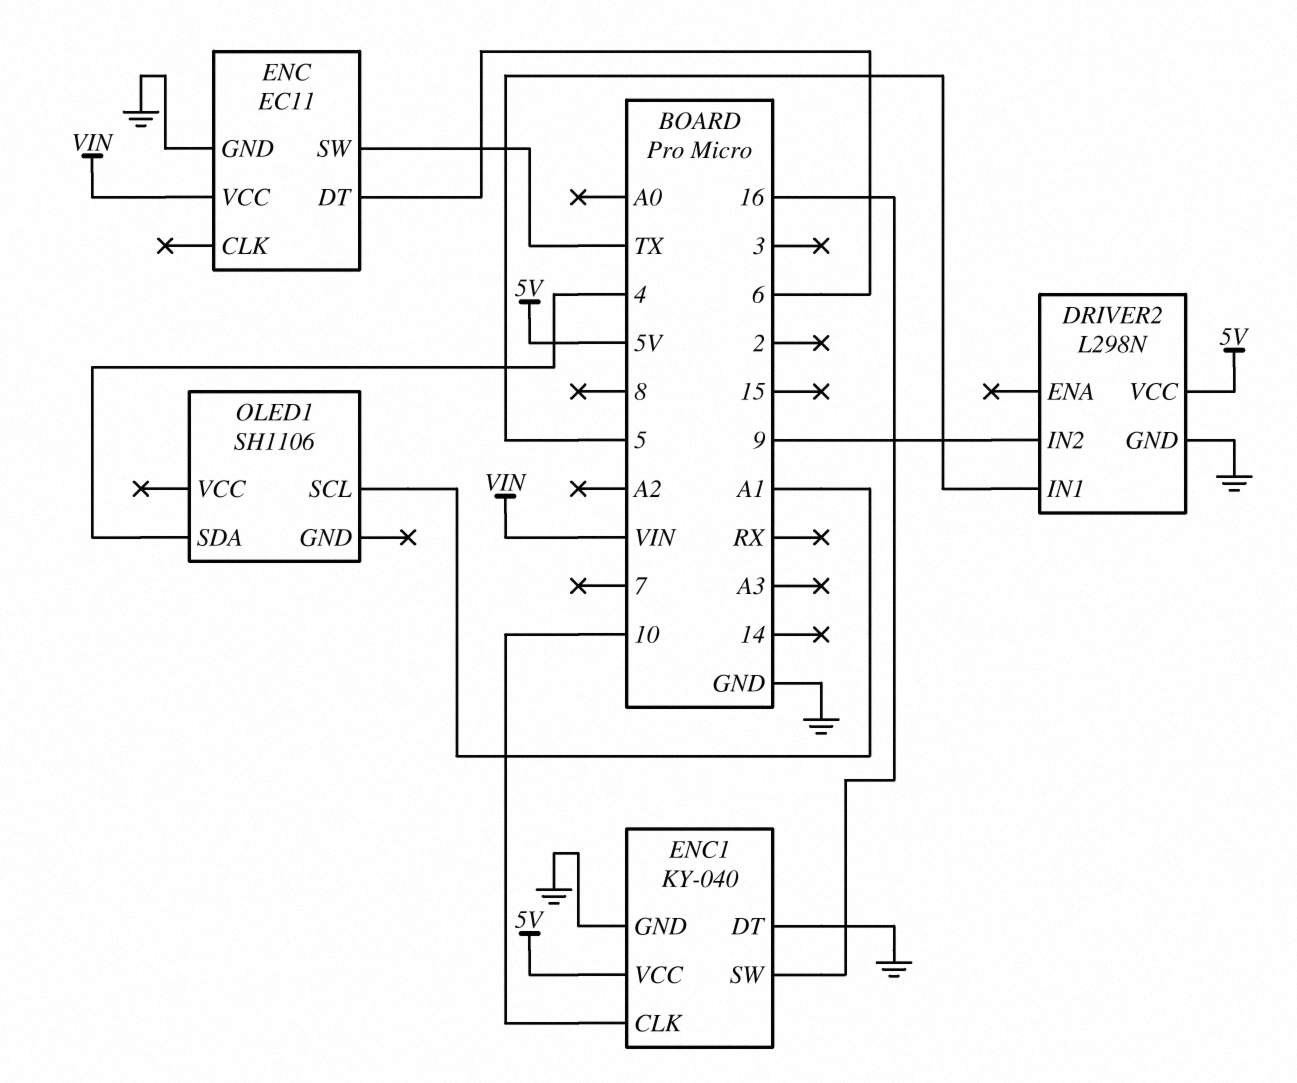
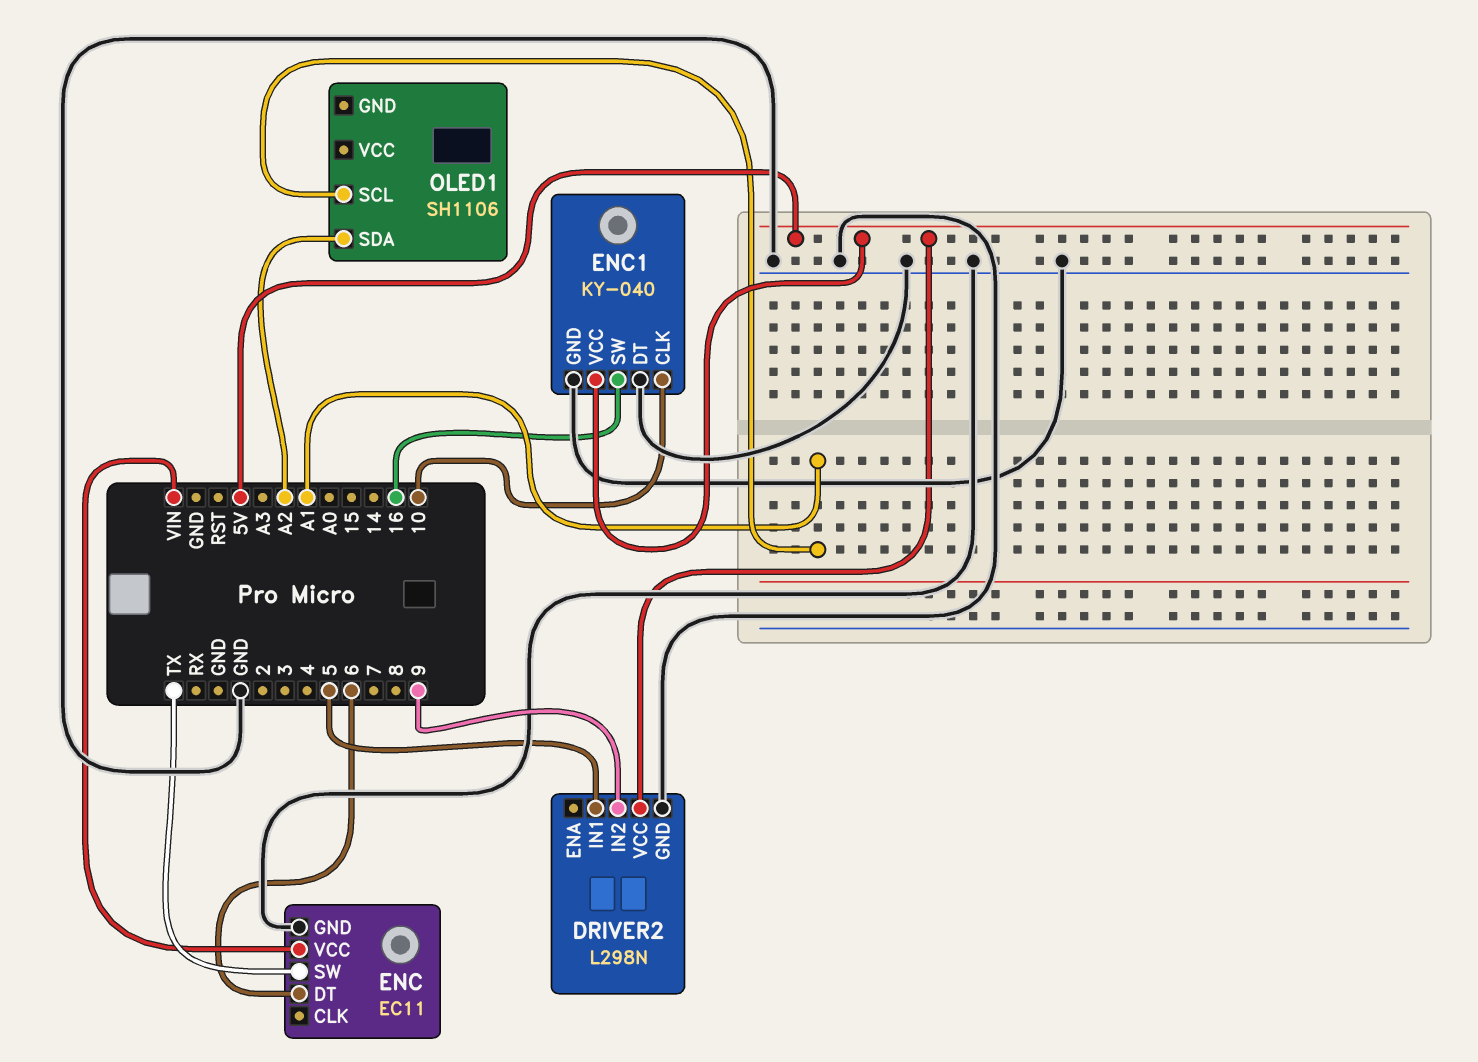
OLED1 pin SDA: 4 -> A2

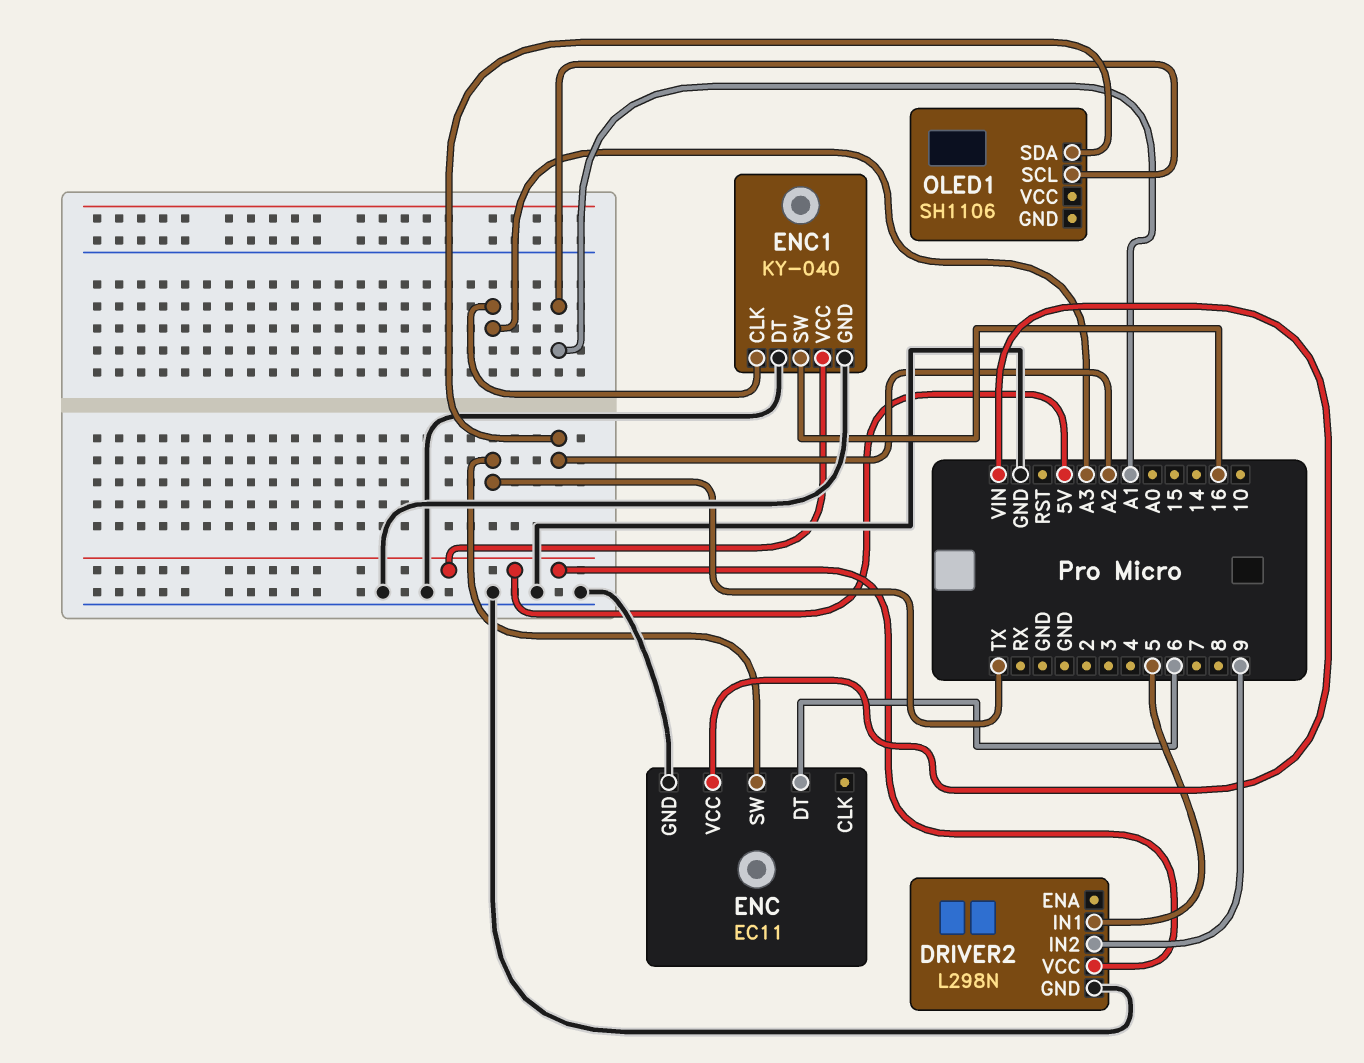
ENC1 pin CLK: 10 -> A3

